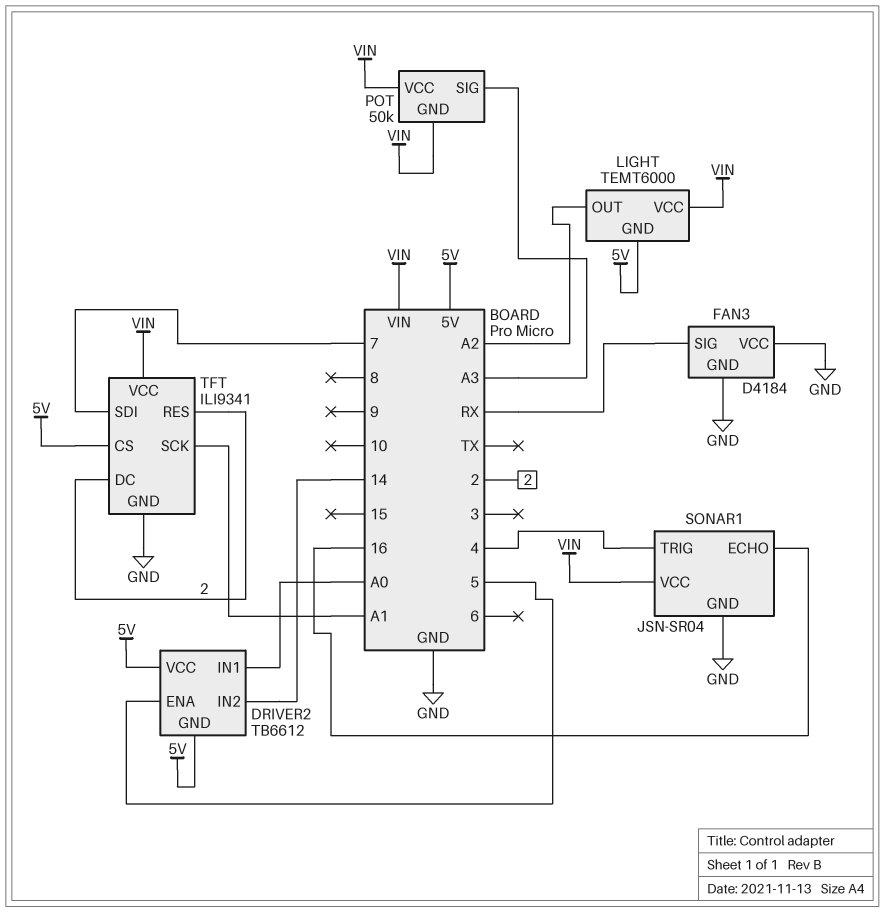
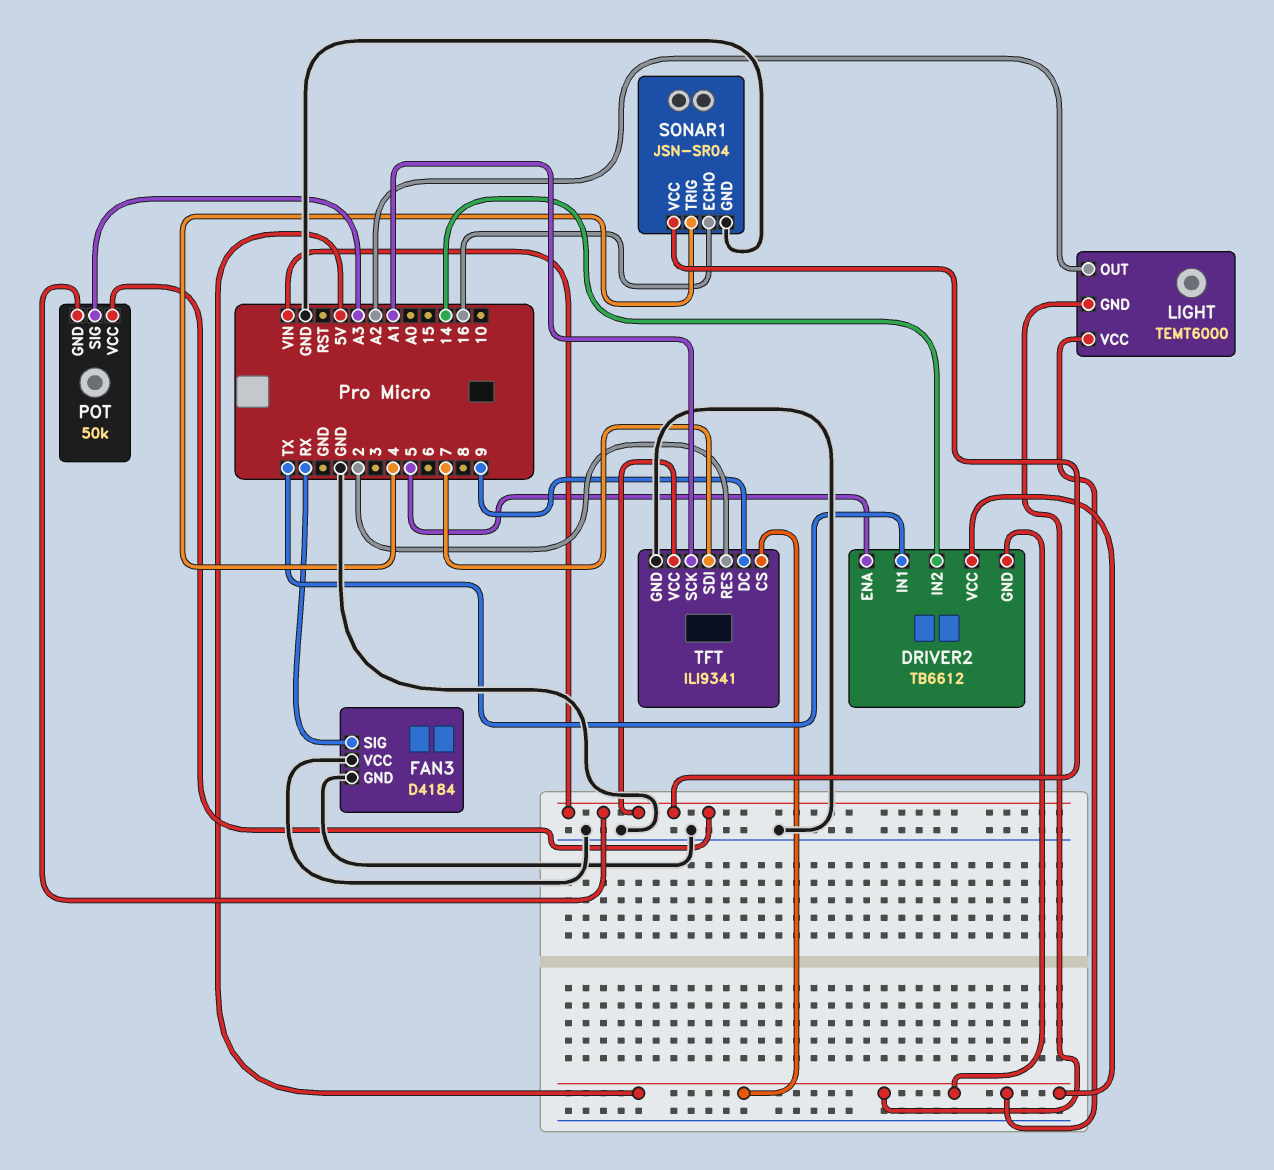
DRIVER2 pin IN1: A0 -> TX
LIGHT pin VCC: VIN -> 5V
TFT pin DC: 2 -> 9

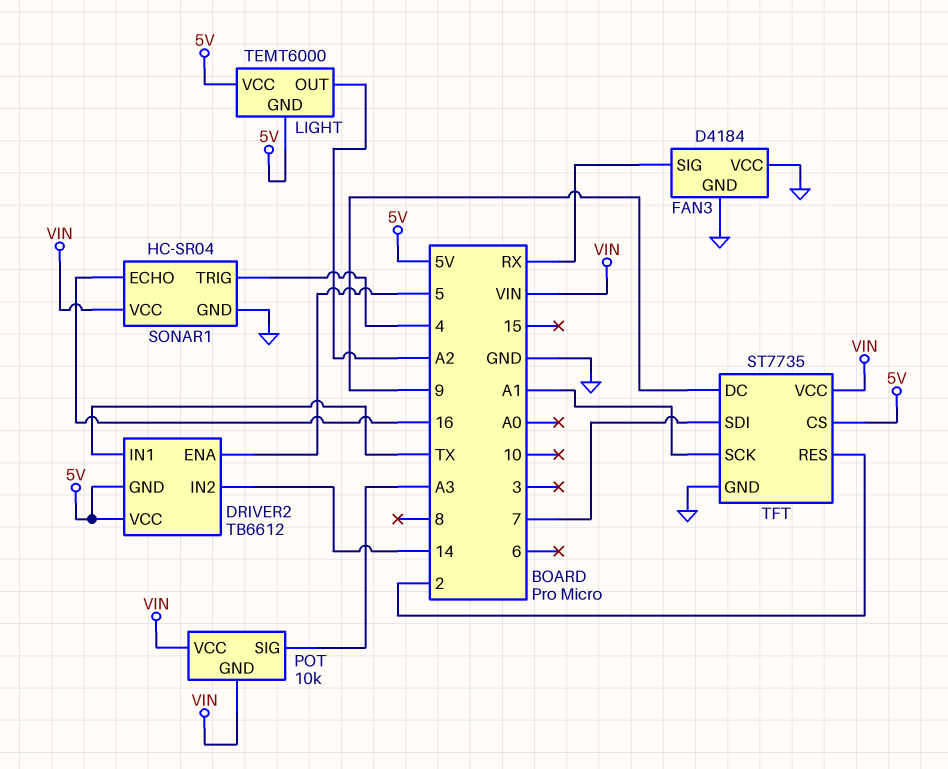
POT: 50k -> 10k
SONAR1: JSN-SR04 -> HC-SR04
TFT: ILI9341 -> ST7735

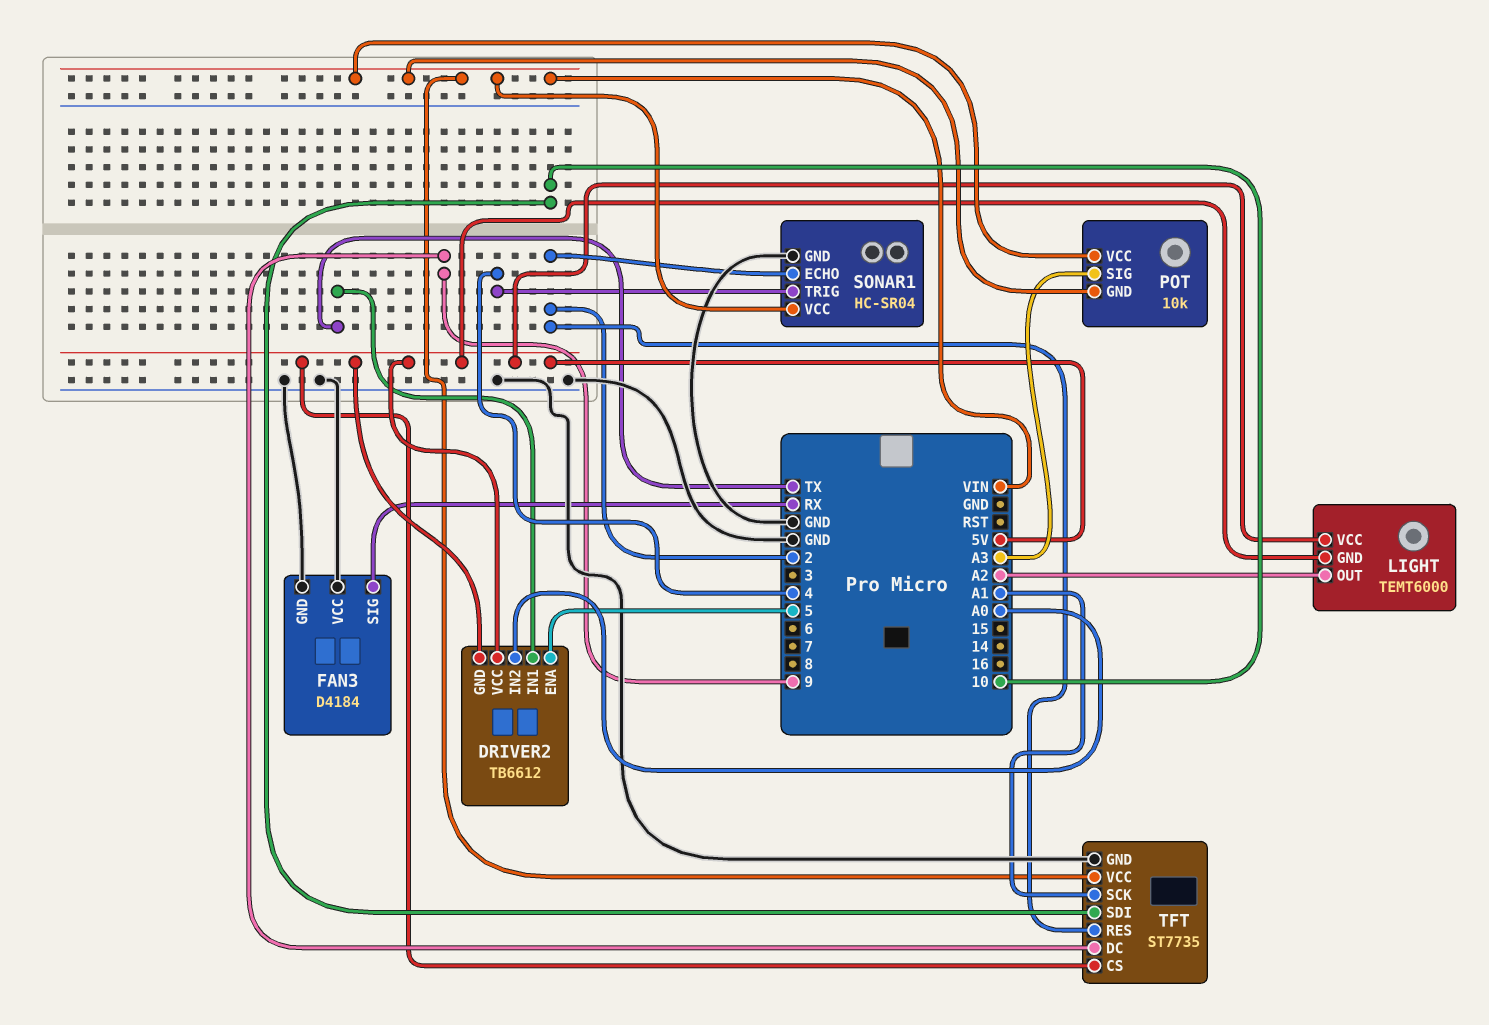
DRIVER2 pin IN2: 14 -> A0
SONAR1 pin ECHO: 16 -> 2
TFT pin SDI: 7 -> 10

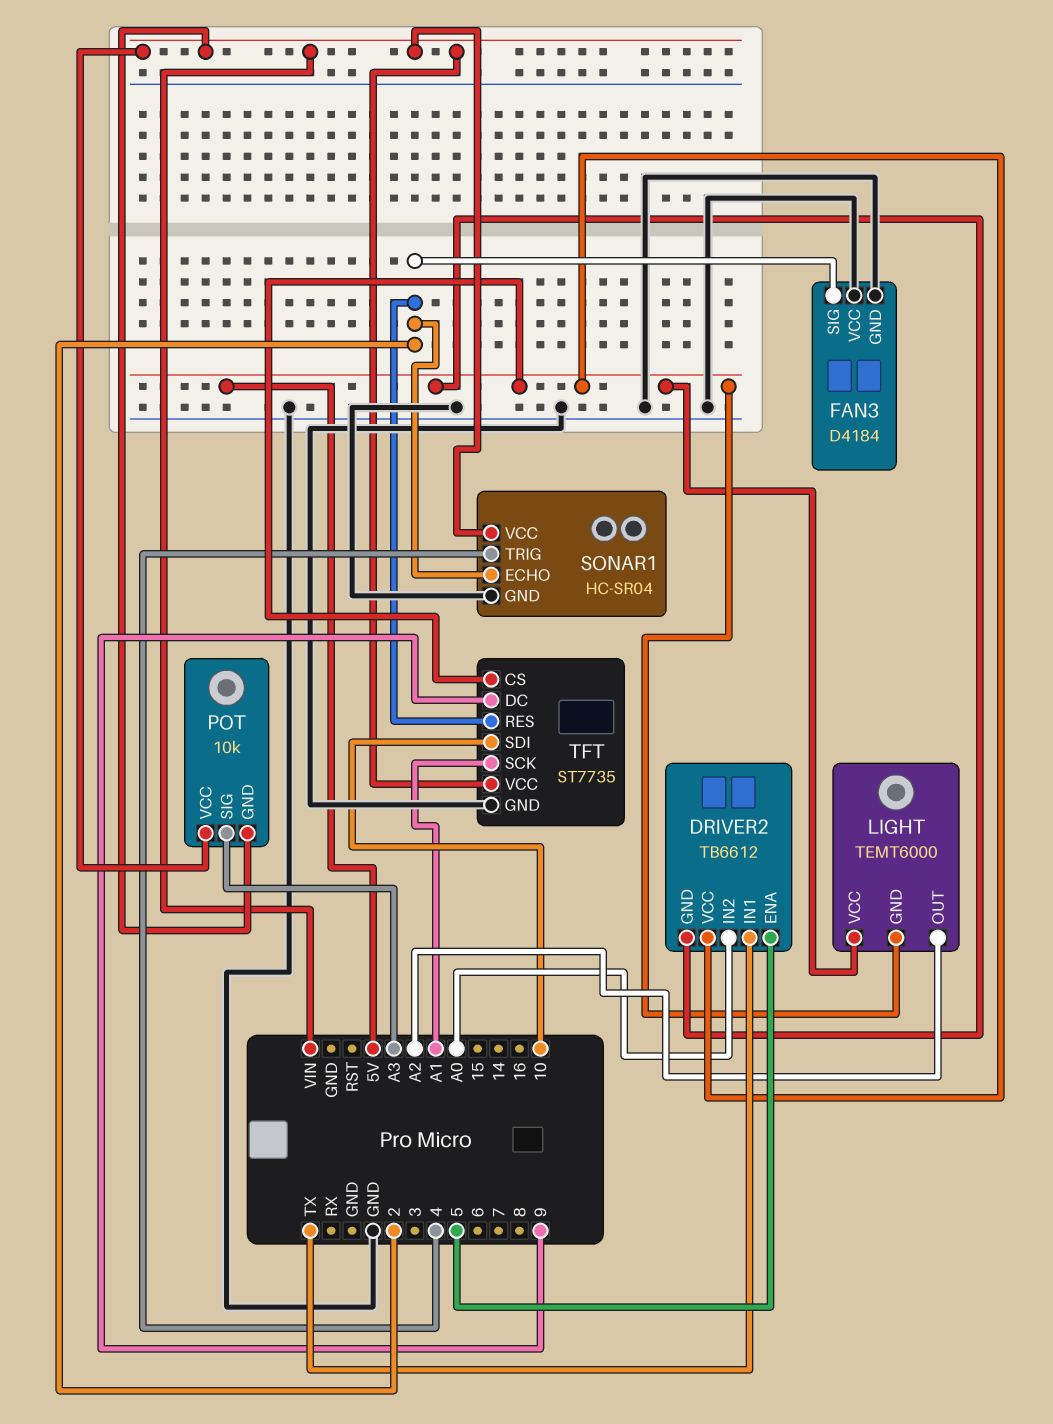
FAN3 pin SIG: RX -> 2

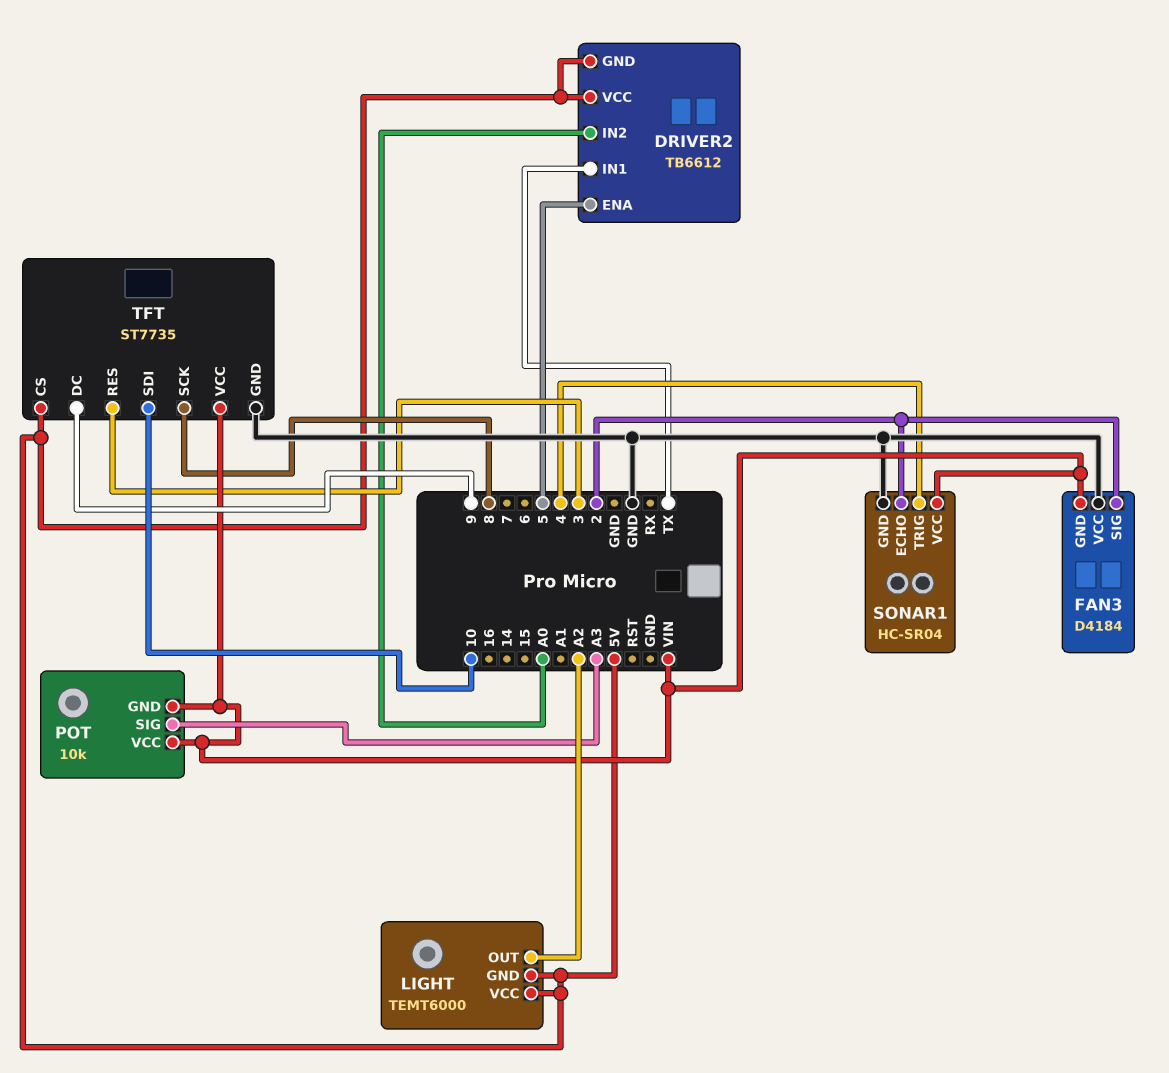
FAN3 pin GND: GND -> VIN
TFT pin RES: 2 -> 3
TFT pin SCK: A1 -> 8

